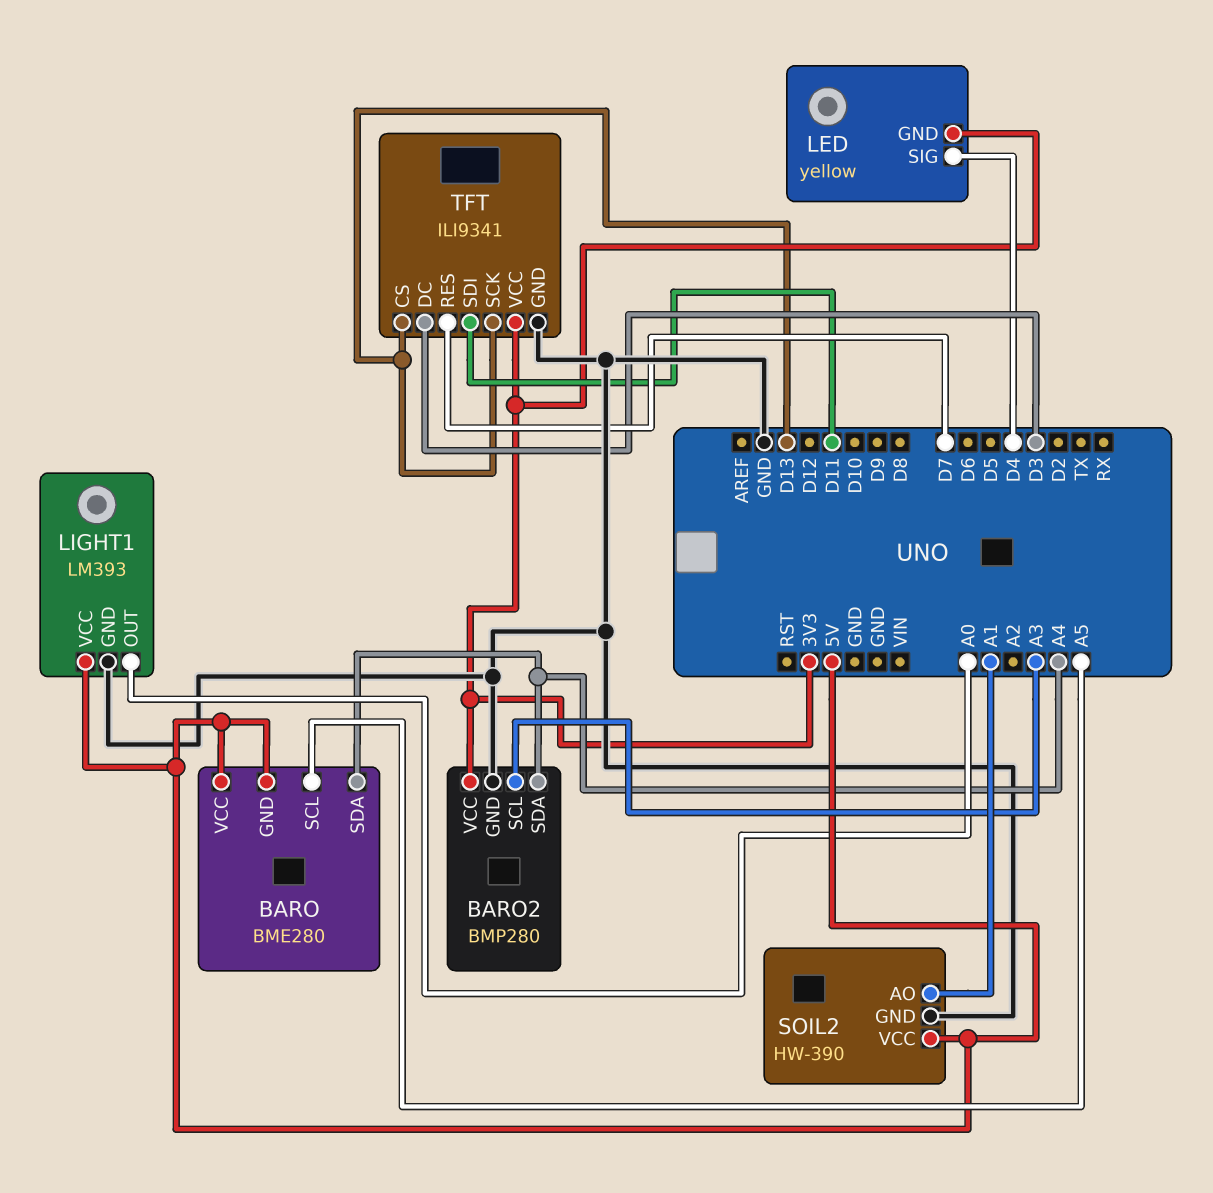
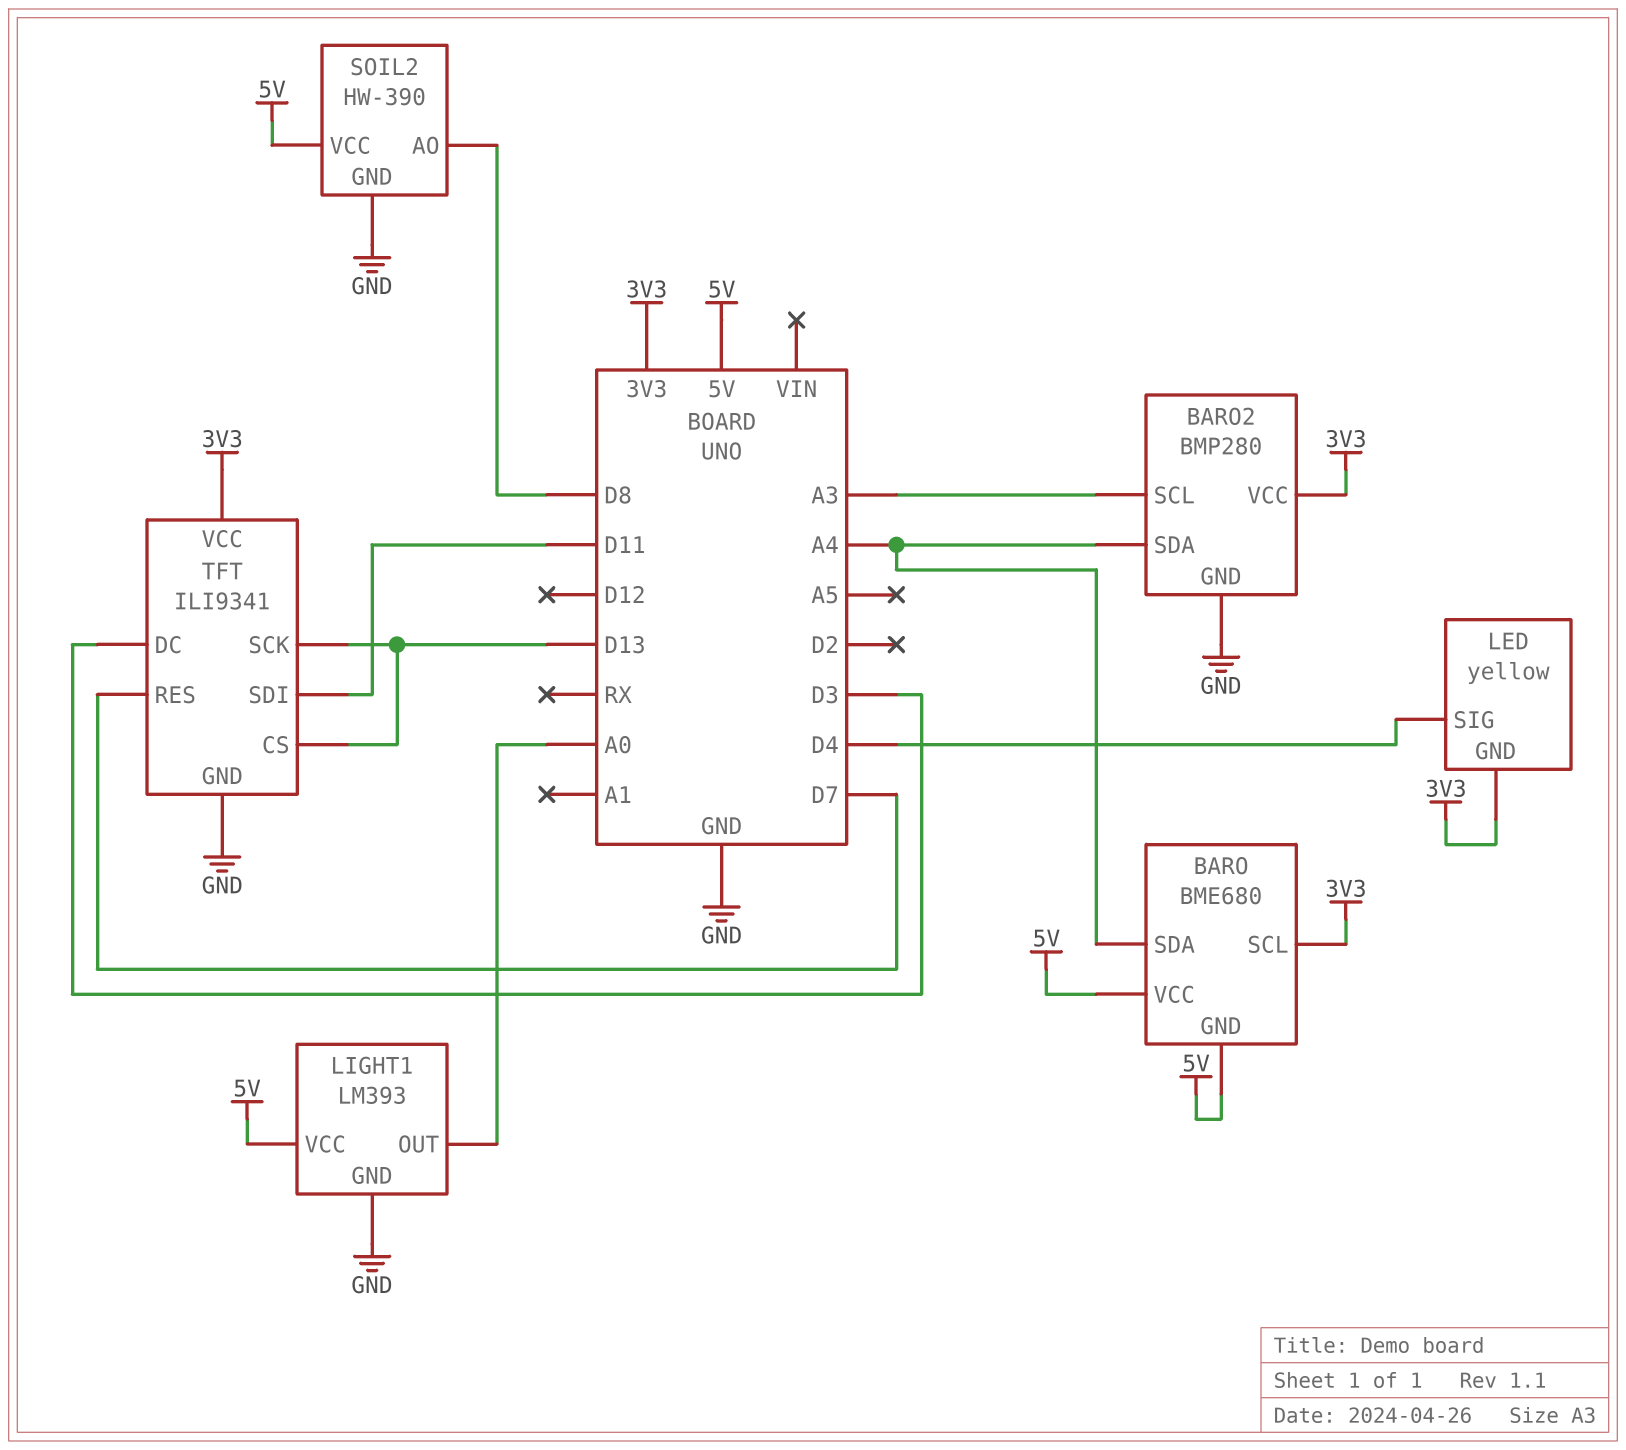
BARO: BME280 -> BME680
BARO pin SCL: A5 -> 3V3
SOIL2 pin AO: A1 -> D8

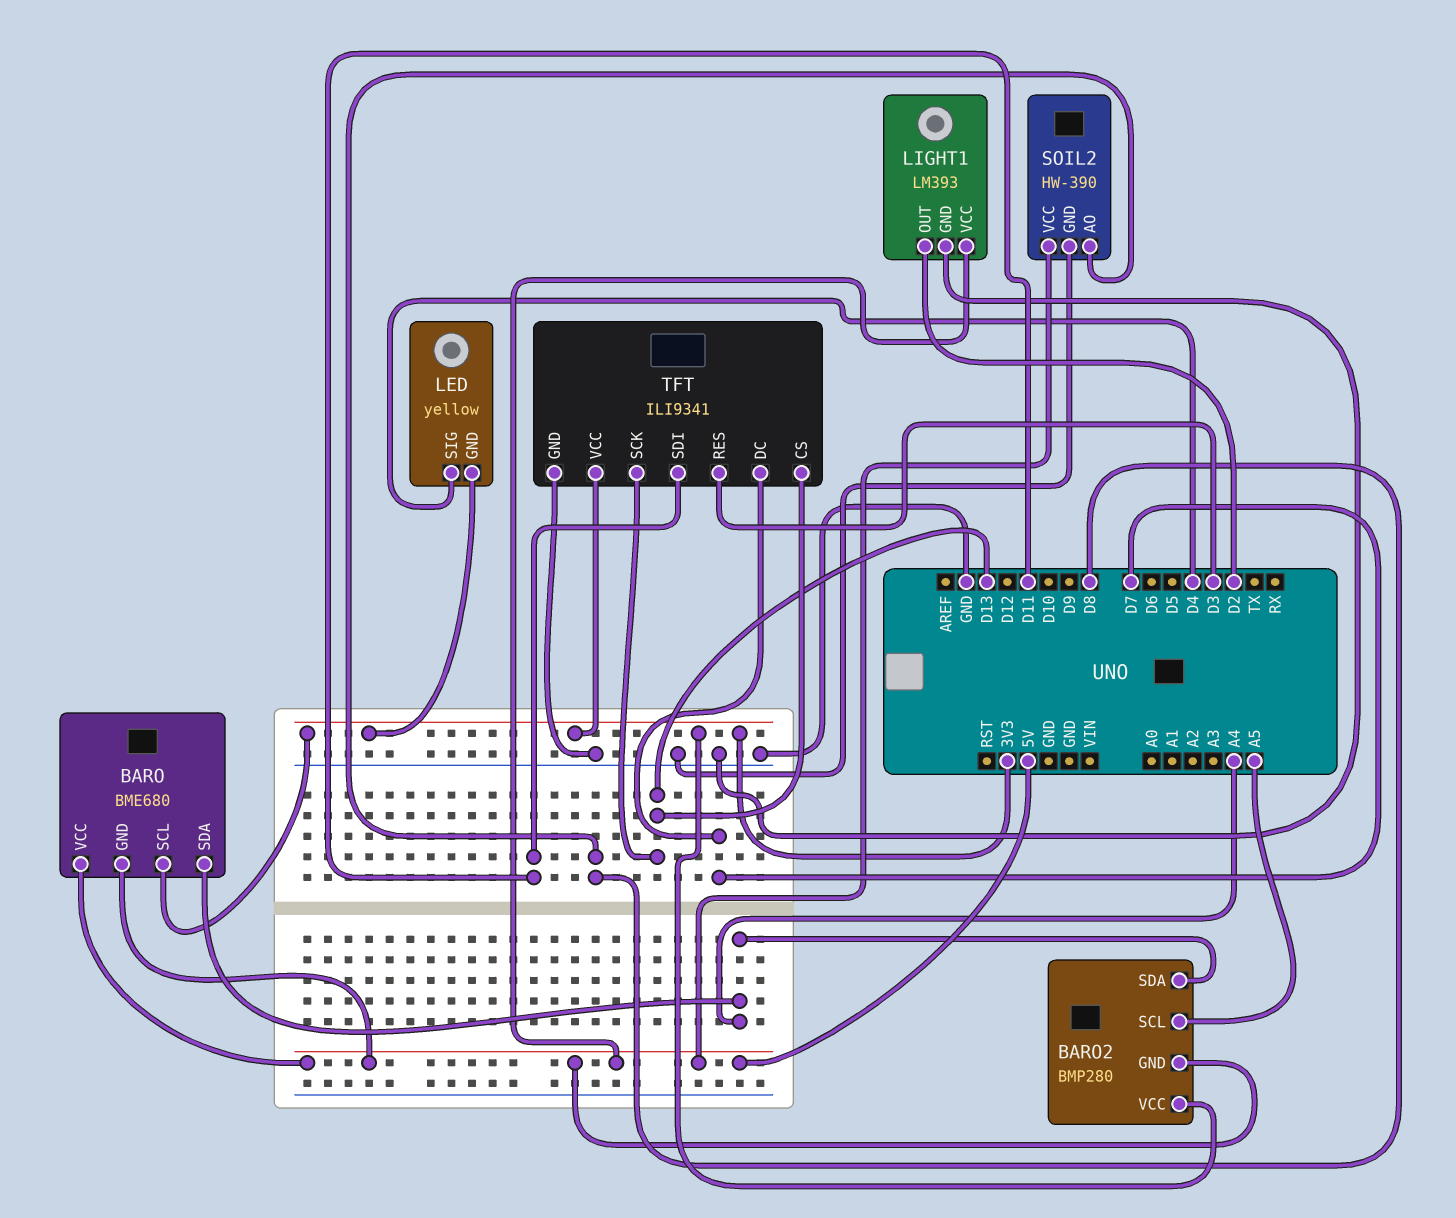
BARO2 pin GND: GND -> 5V
BARO2 pin SCL: A3 -> A5
LIGHT1 pin OUT: A0 -> D2
TFT pin DC: D3 -> D7
TFT pin RES: D7 -> D3

